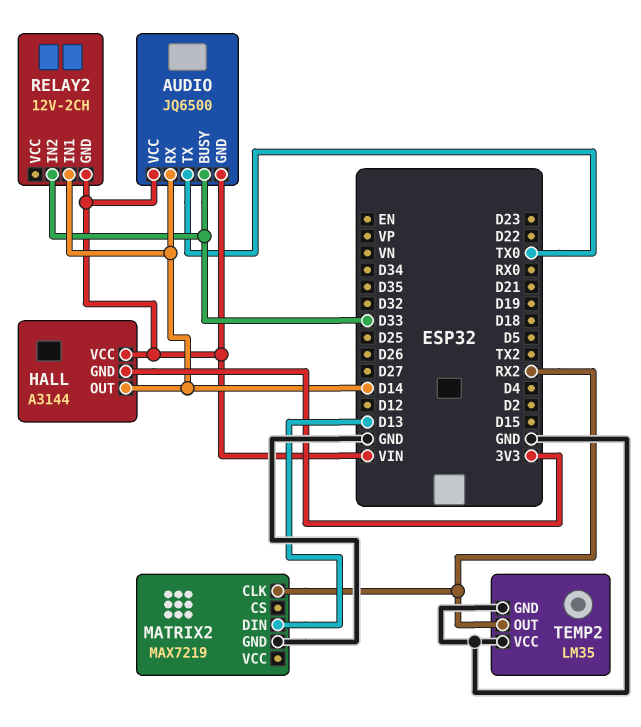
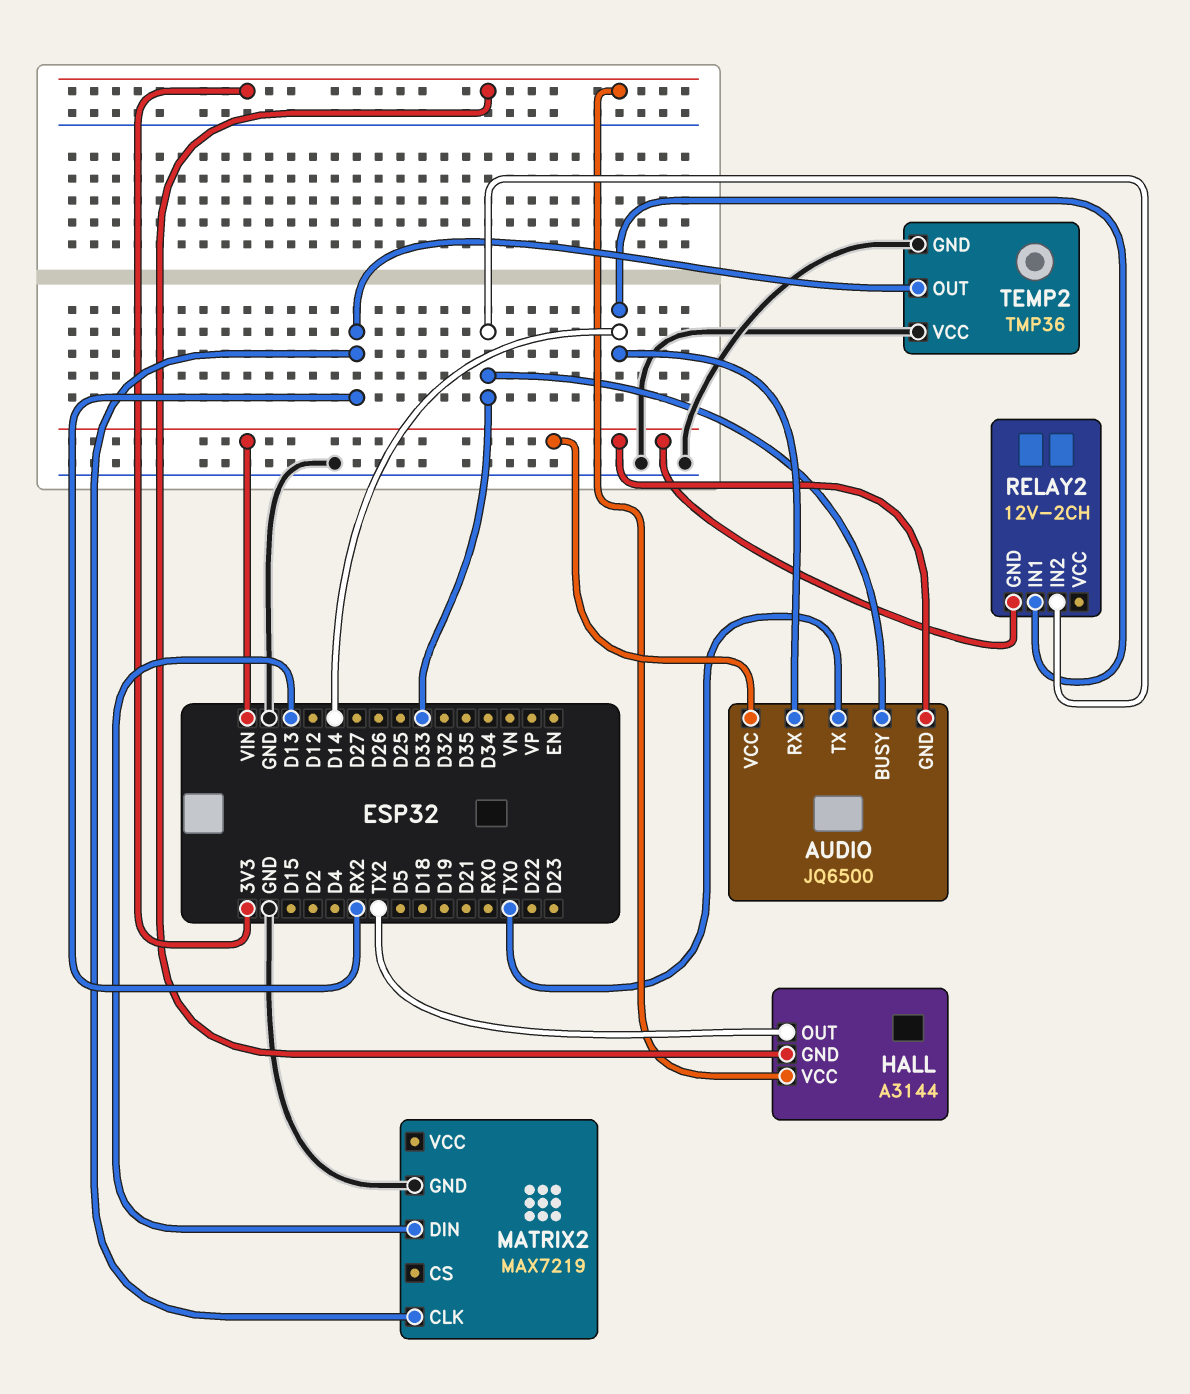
HALL pin OUT: D14 -> TX2
HALL pin VCC: VIN -> 3V3
TEMP2: LM35 -> TMP36

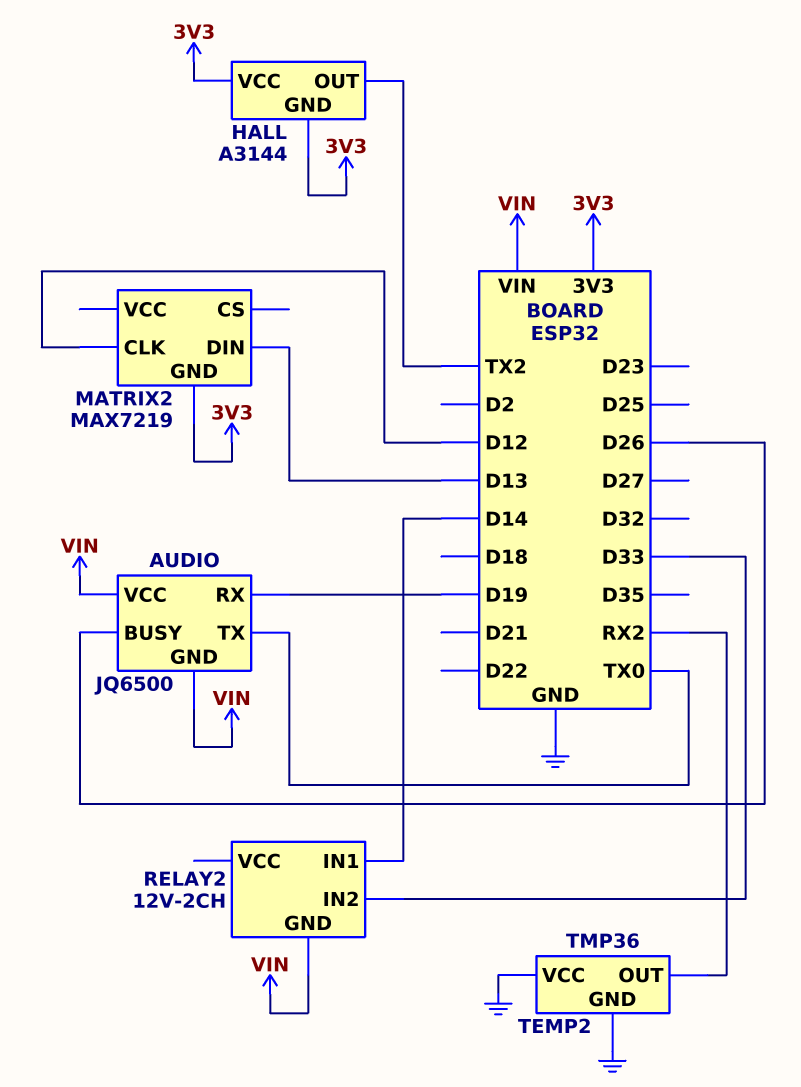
AUDIO pin BUSY: D33 -> D26
AUDIO pin RX: D14 -> D19
MATRIX2 pin CLK: RX2 -> D12
MATRIX2 pin GND: GND -> 3V3

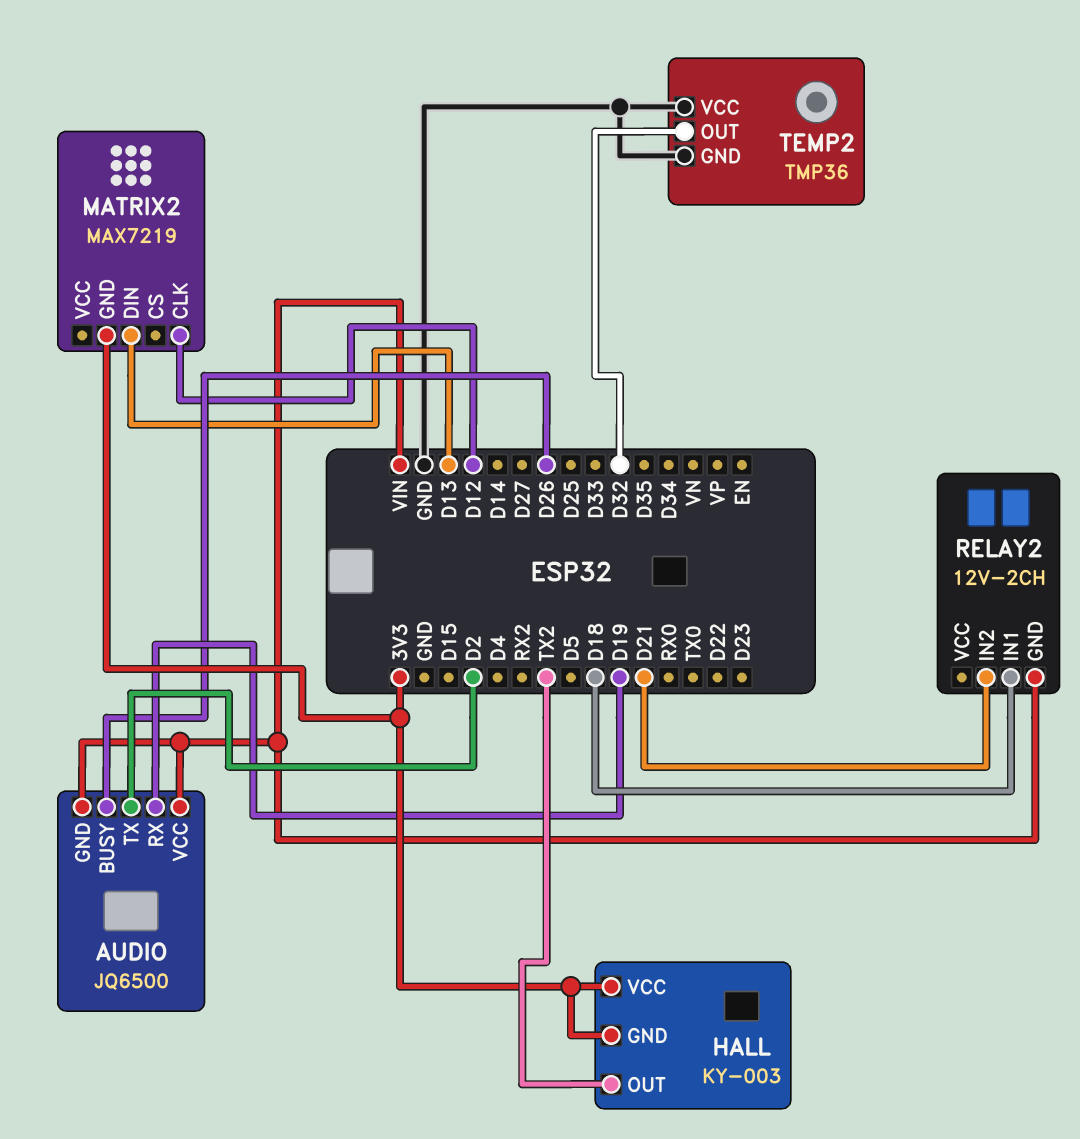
AUDIO pin TX: TX0 -> D2
HALL: A3144 -> KY-003
RELAY2 pin IN1: D14 -> D18
RELAY2 pin IN2: D33 -> D21
TEMP2 pin OUT: RX2 -> D32

